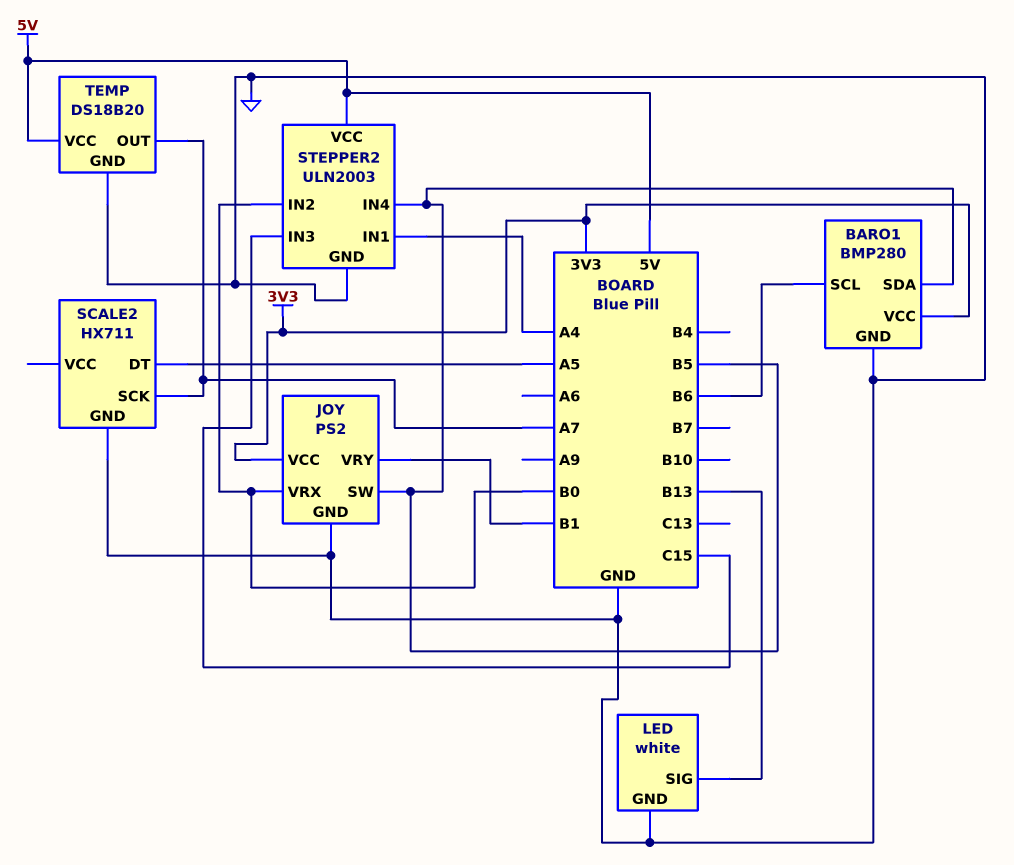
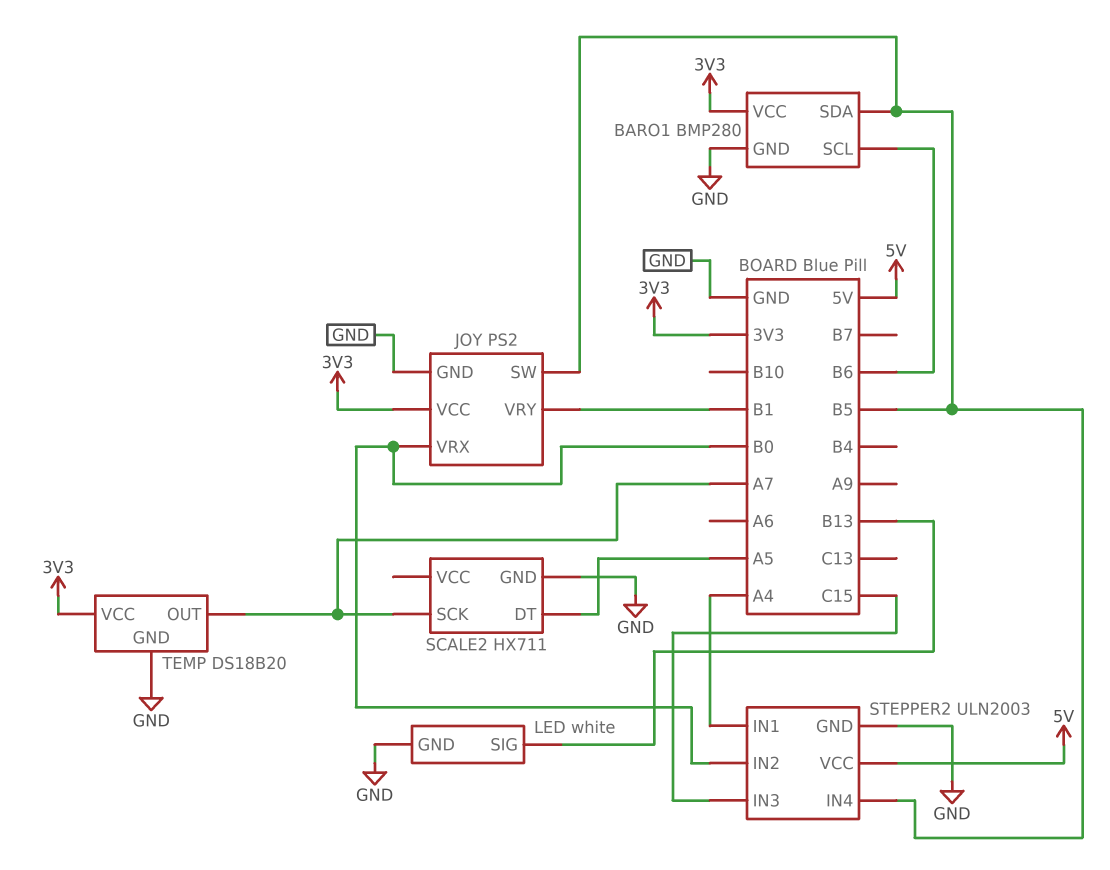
TEMP pin VCC: 5V -> 3V3

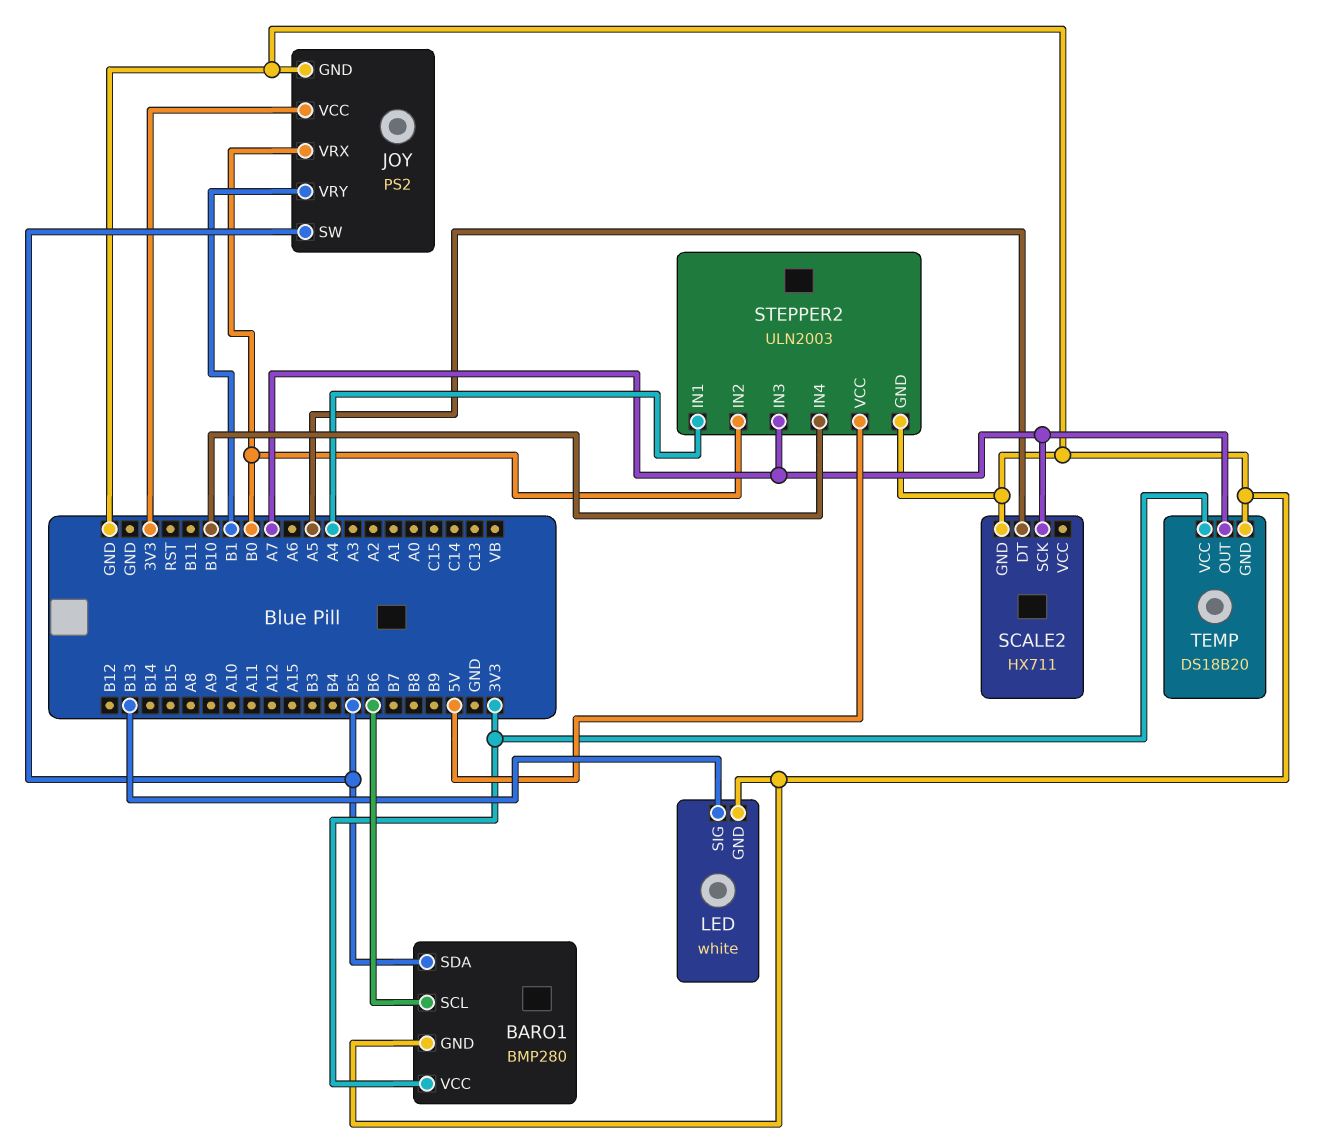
STEPPER2 pin IN3: C15 -> A7
STEPPER2 pin IN4: B5 -> B10

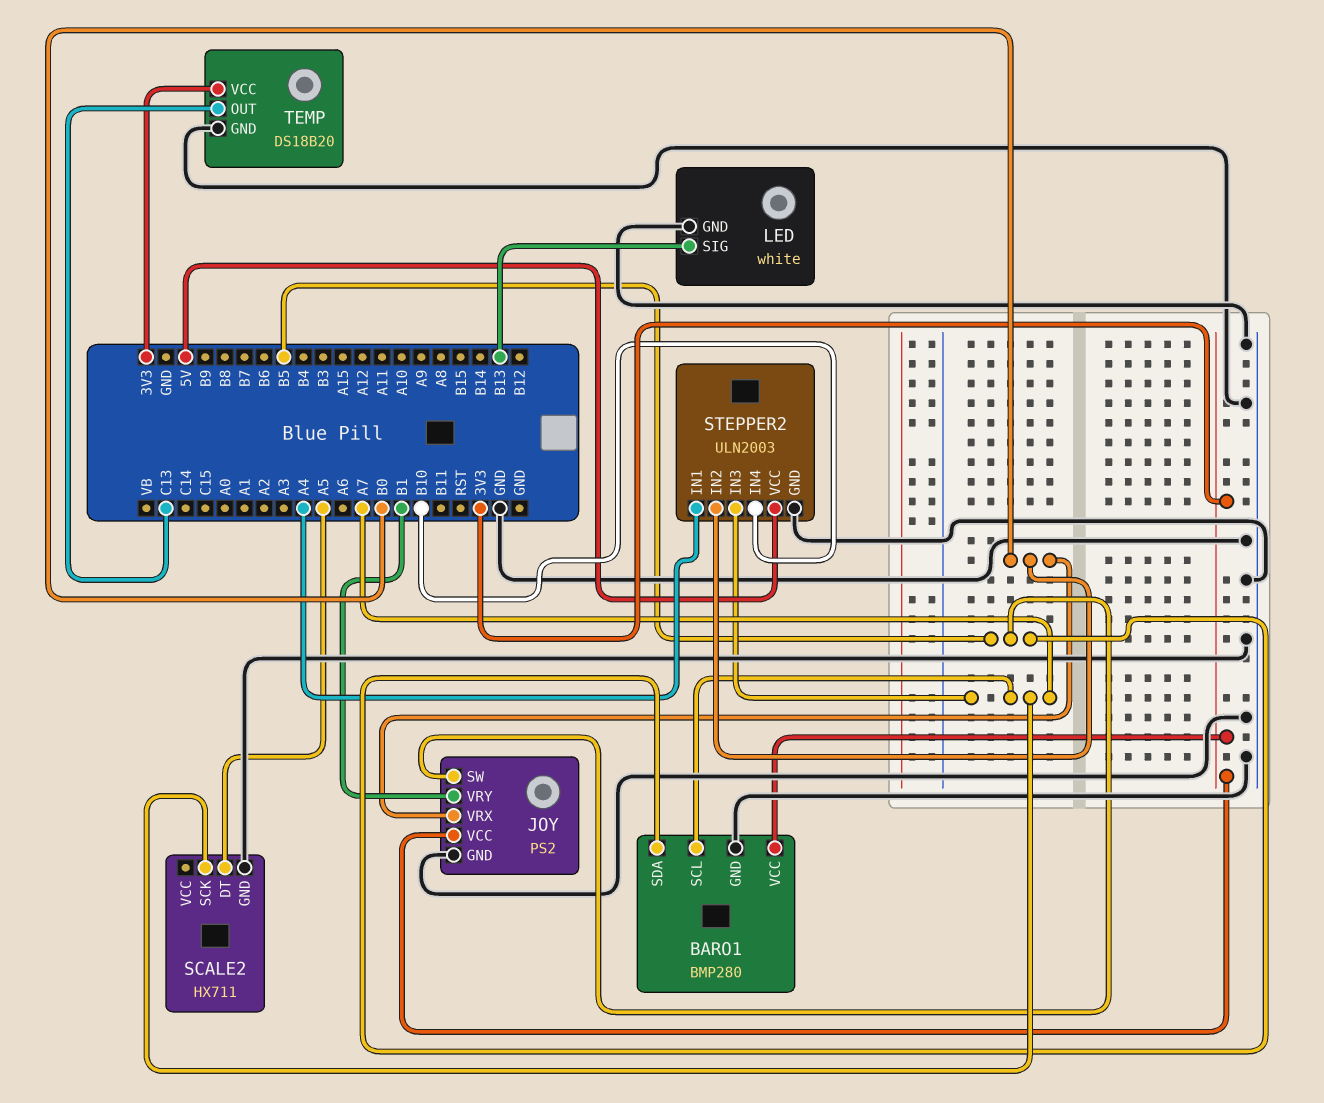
BARO1 pin SCL: B6 -> A7
TEMP pin OUT: A7 -> C13

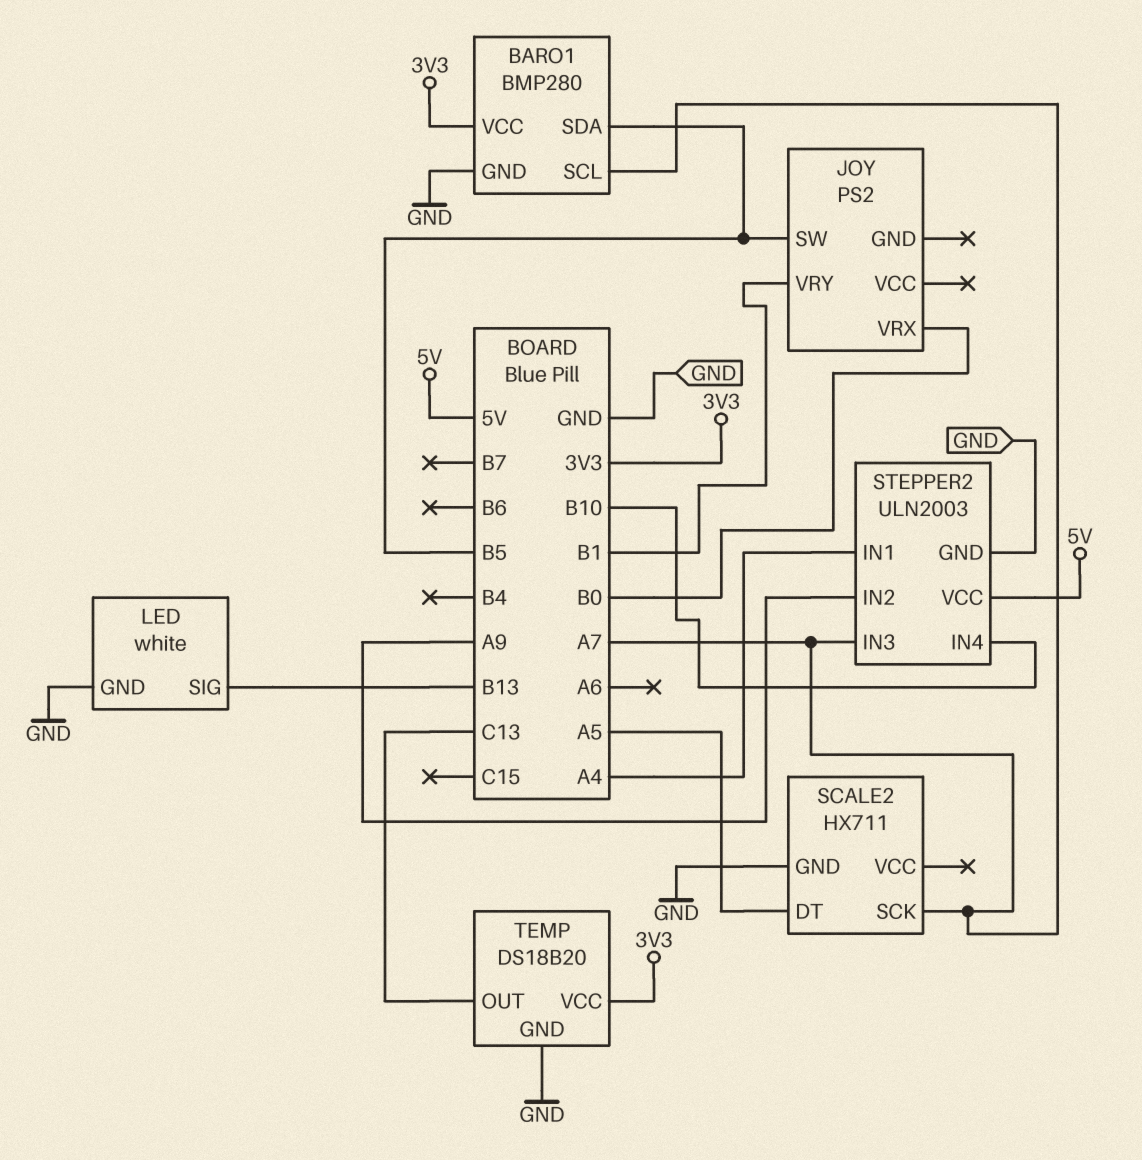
JOY pin GND: GND -> none
JOY pin VCC: 3V3 -> none
STEPPER2 pin IN2: B0 -> A9

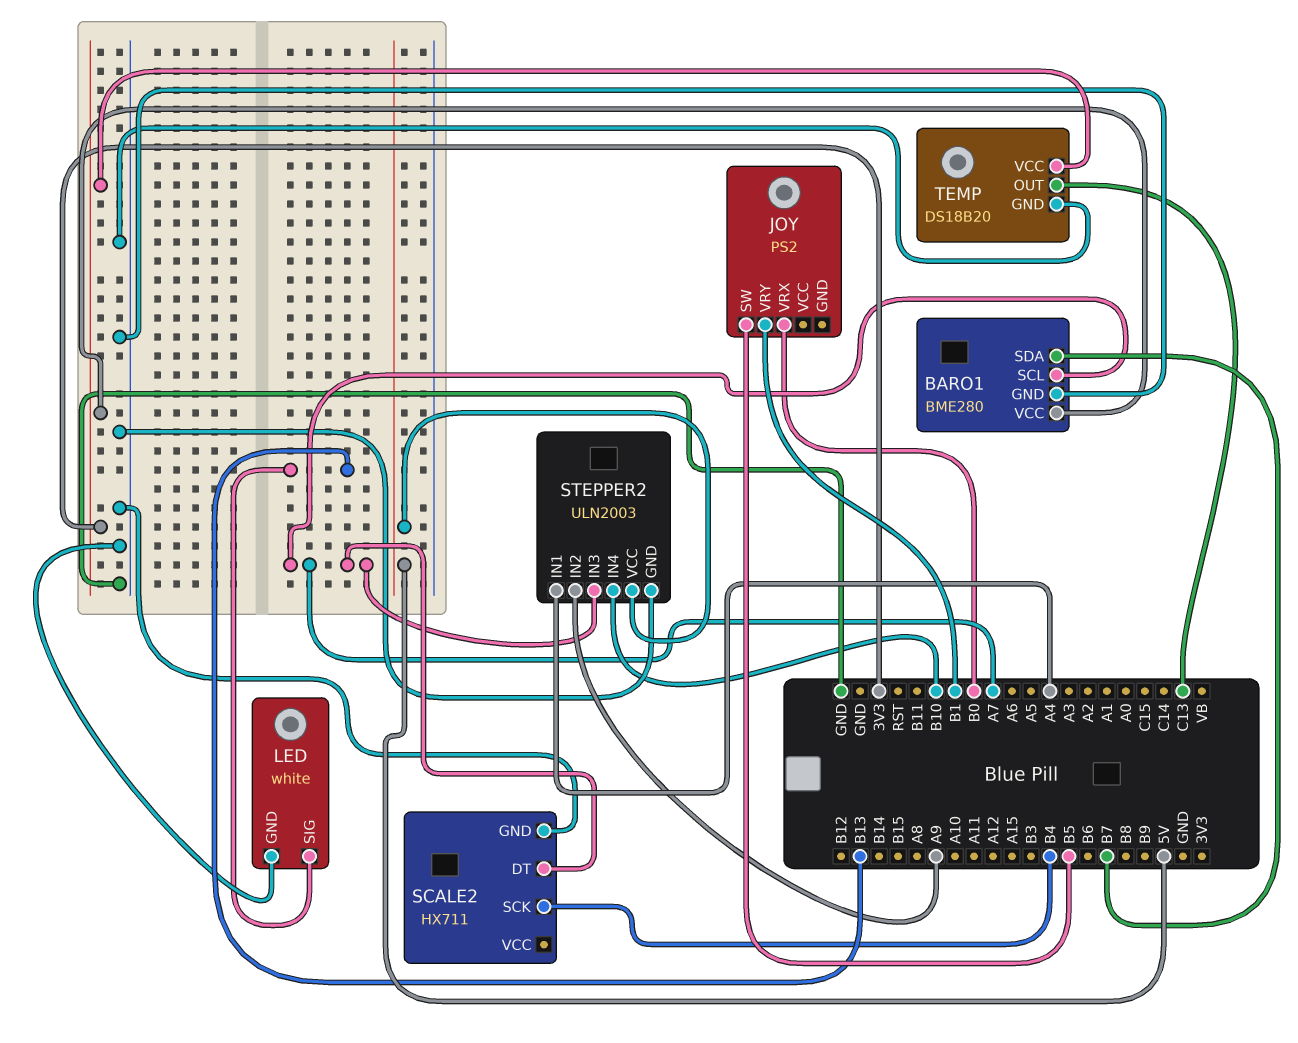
BARO1: BMP280 -> BME280
BARO1 pin SDA: B5 -> B7
SCALE2 pin DT: A5 -> A7
SCALE2 pin SCK: A7 -> B4

